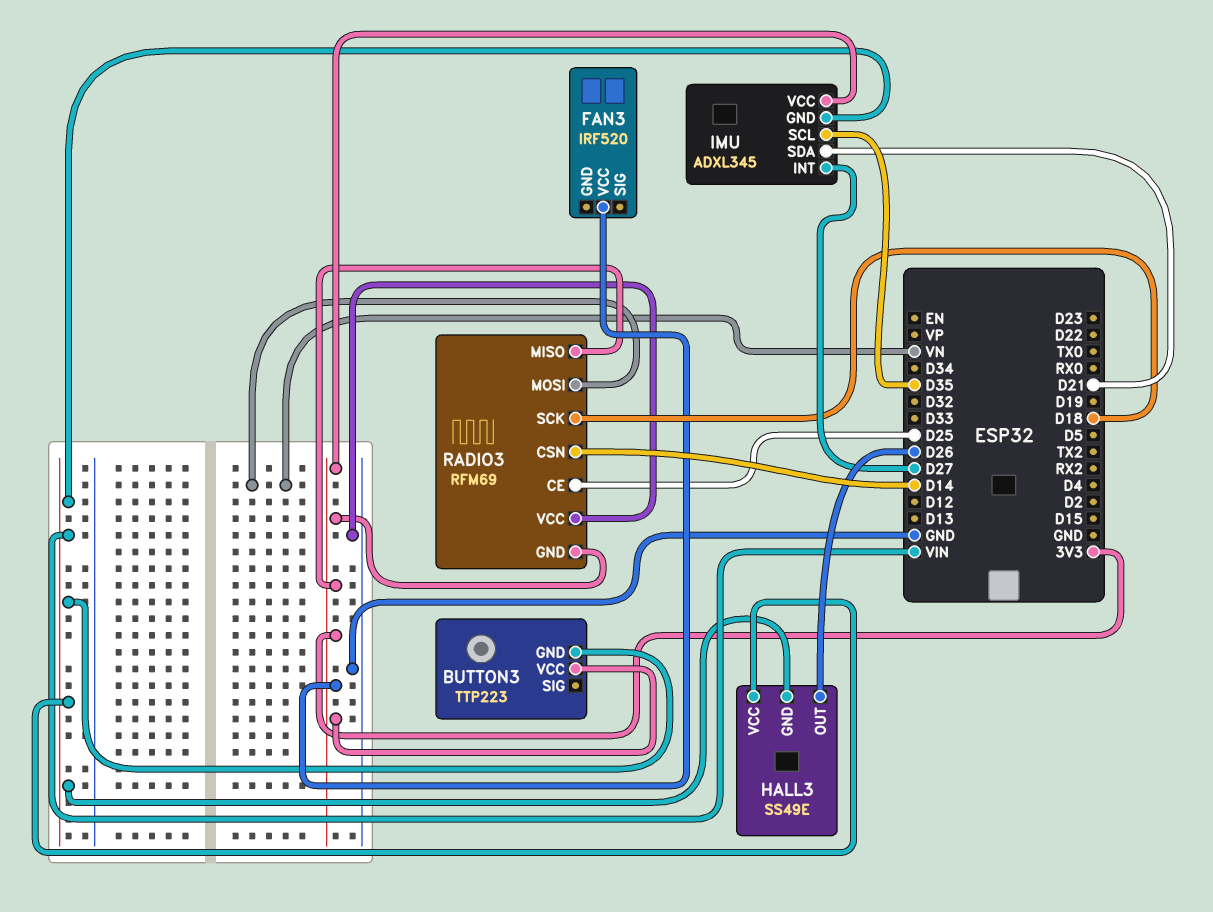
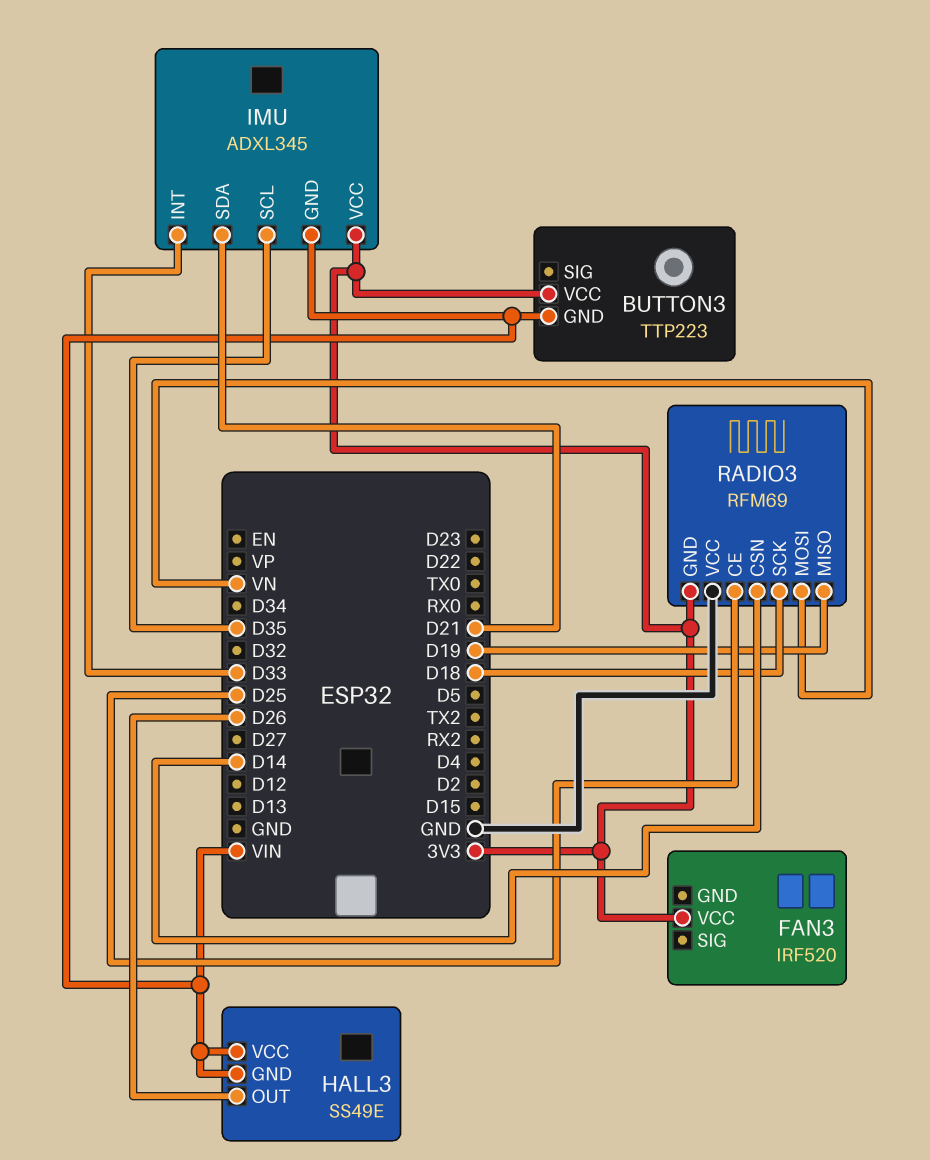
IMU pin INT: D27 -> D33
RADIO3 pin MISO: 3V3 -> D19

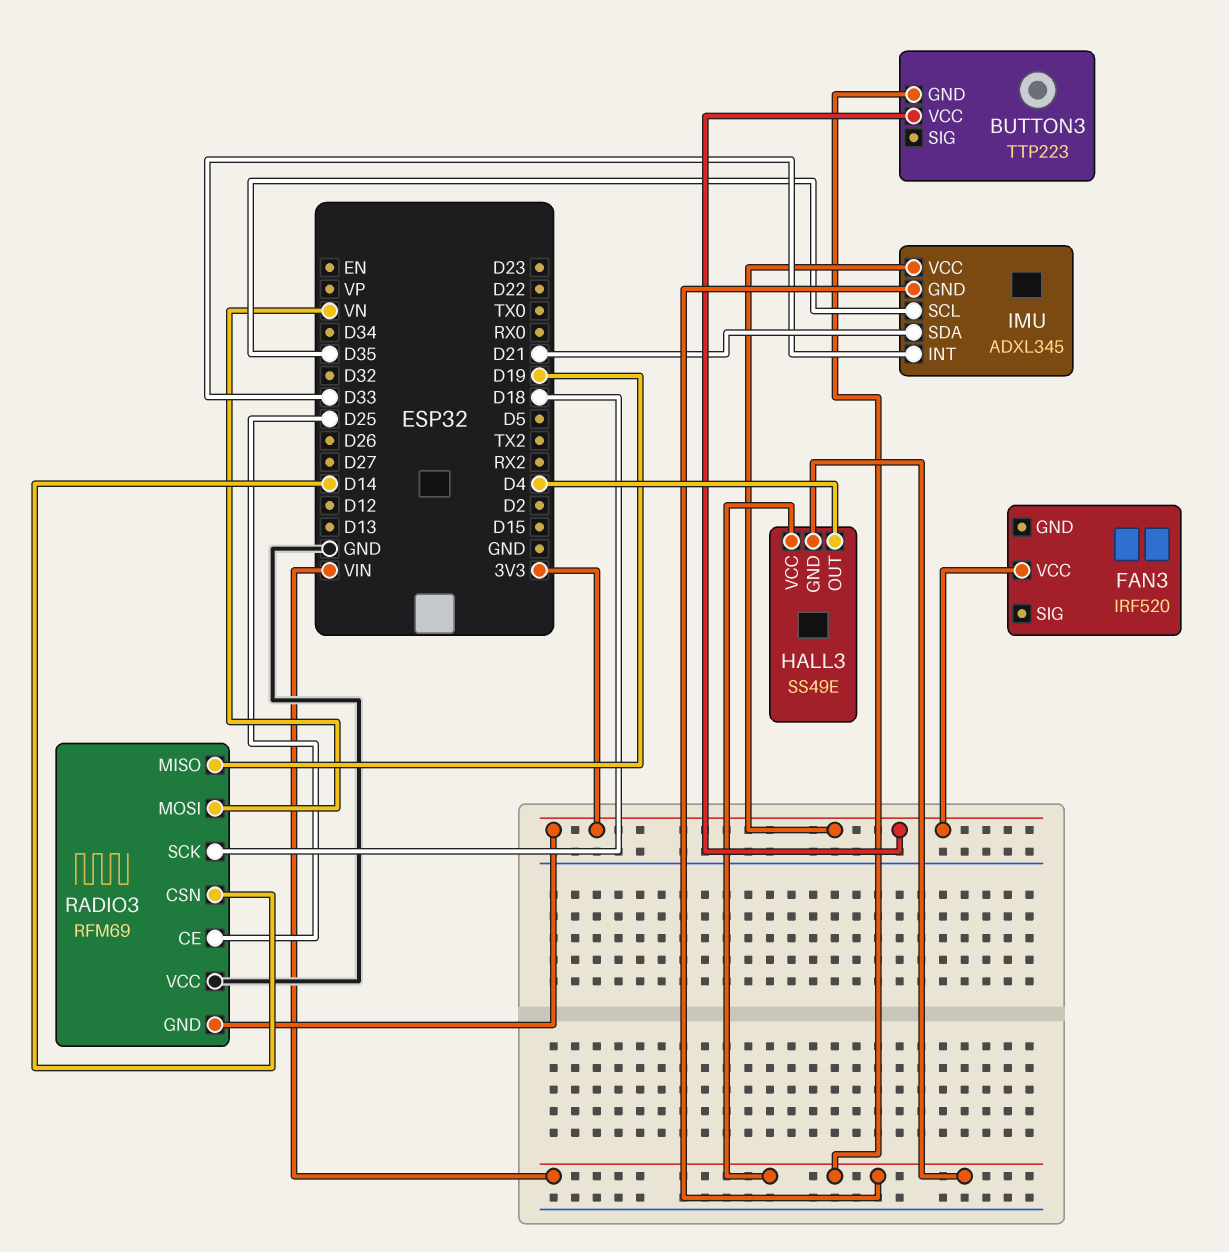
HALL3 pin OUT: D26 -> D4

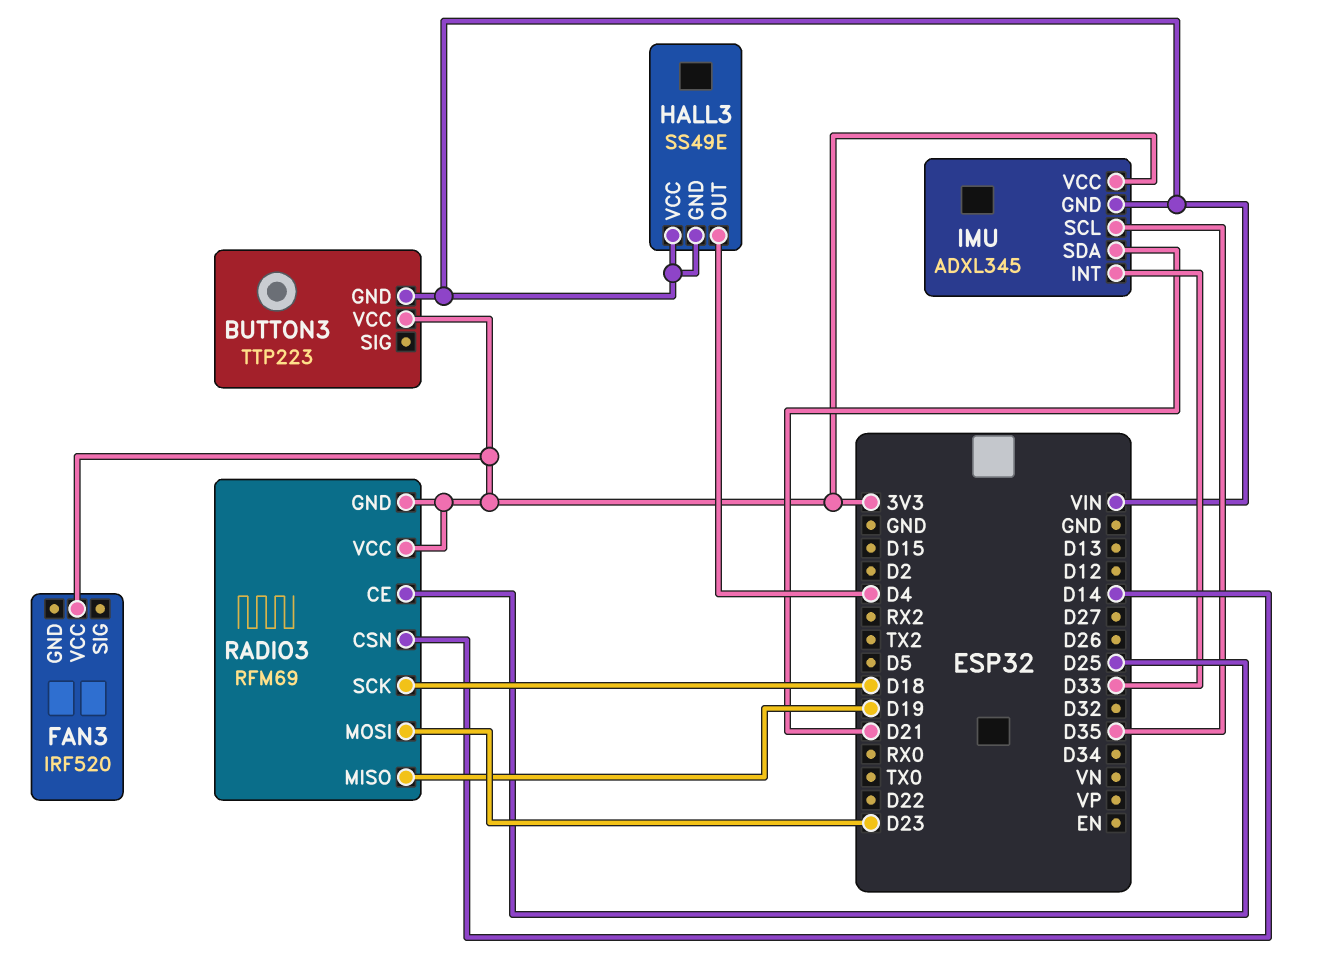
RADIO3 pin MOSI: VN -> D23
RADIO3 pin VCC: GND -> 3V3

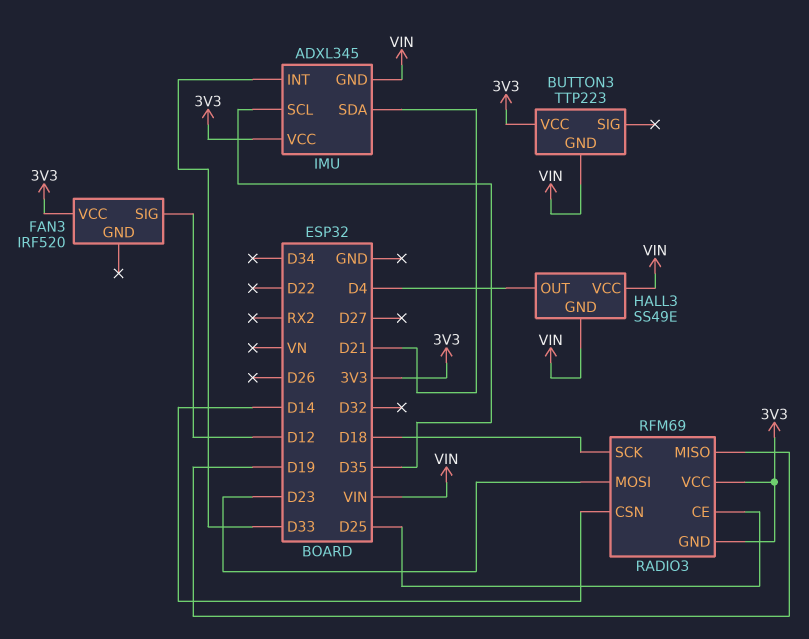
FAN3 pin SIG: none -> D12

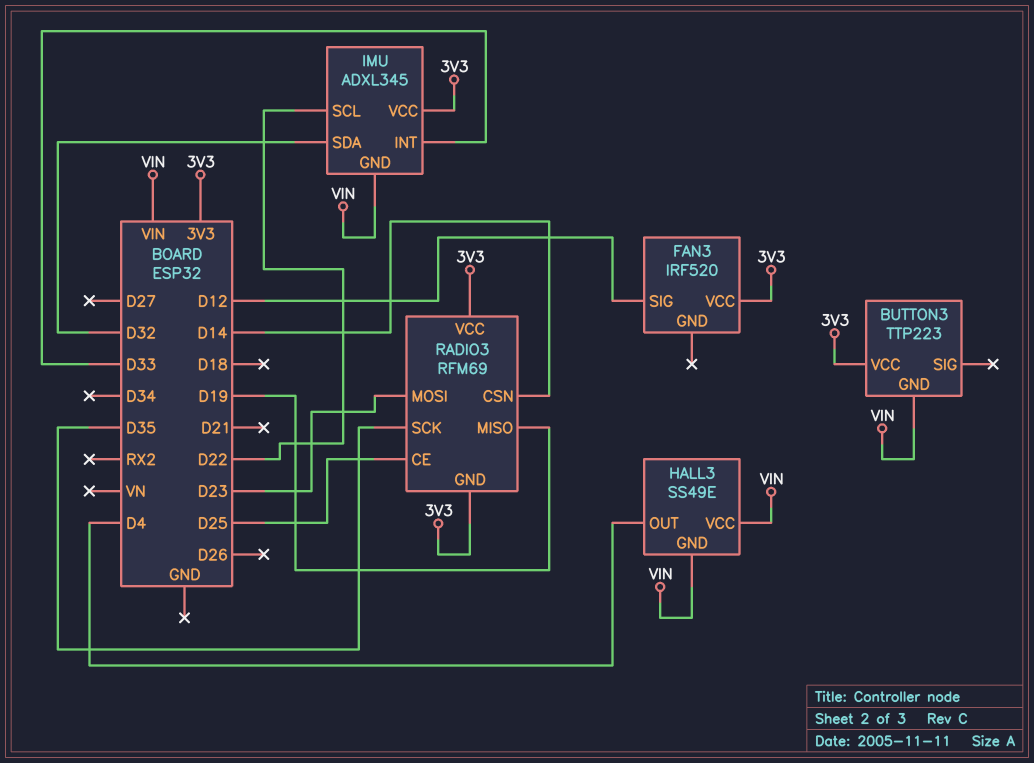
IMU pin SCL: D35 -> D22
IMU pin SDA: D21 -> D32
RADIO3 pin SCK: D18 -> D35

